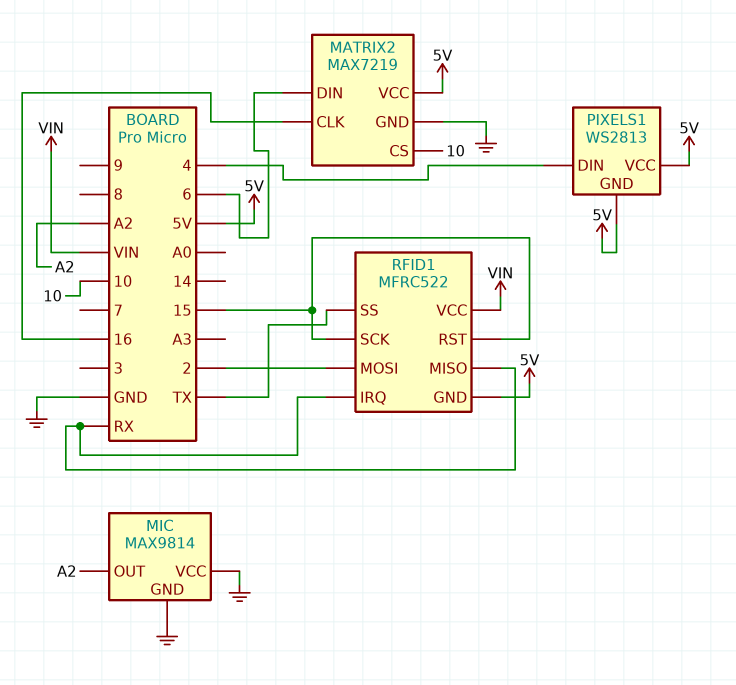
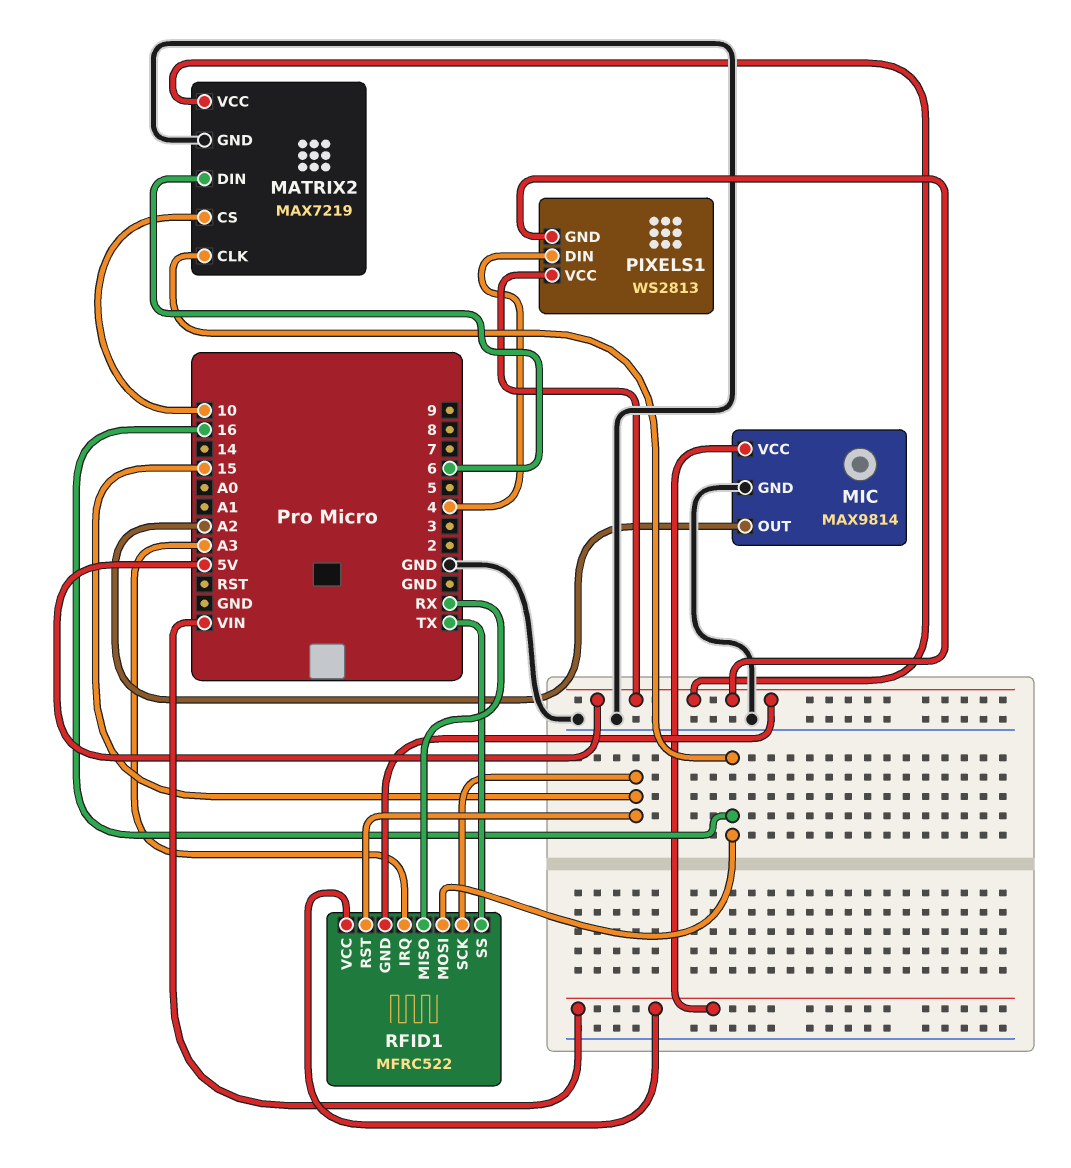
MIC pin VCC: GND -> VIN
RFID1 pin IRQ: RX -> A3
RFID1 pin MOSI: 2 -> 16

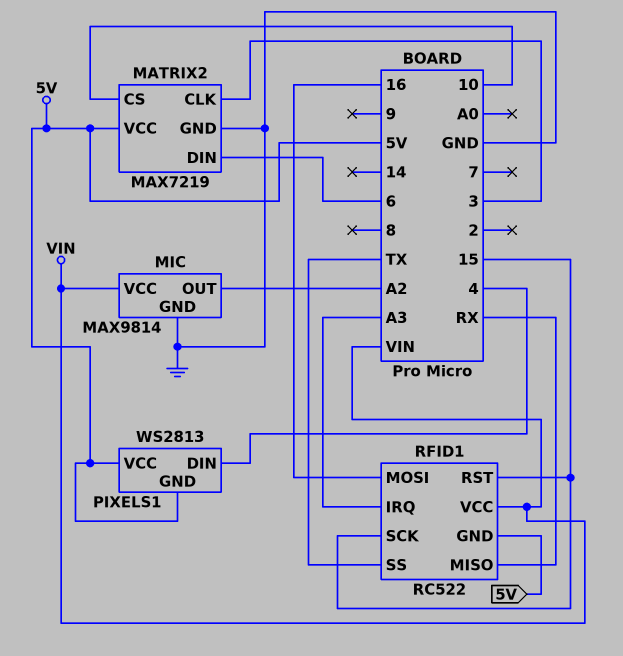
MATRIX2 pin CLK: 16 -> 3
RFID1: MFRC522 -> RC522

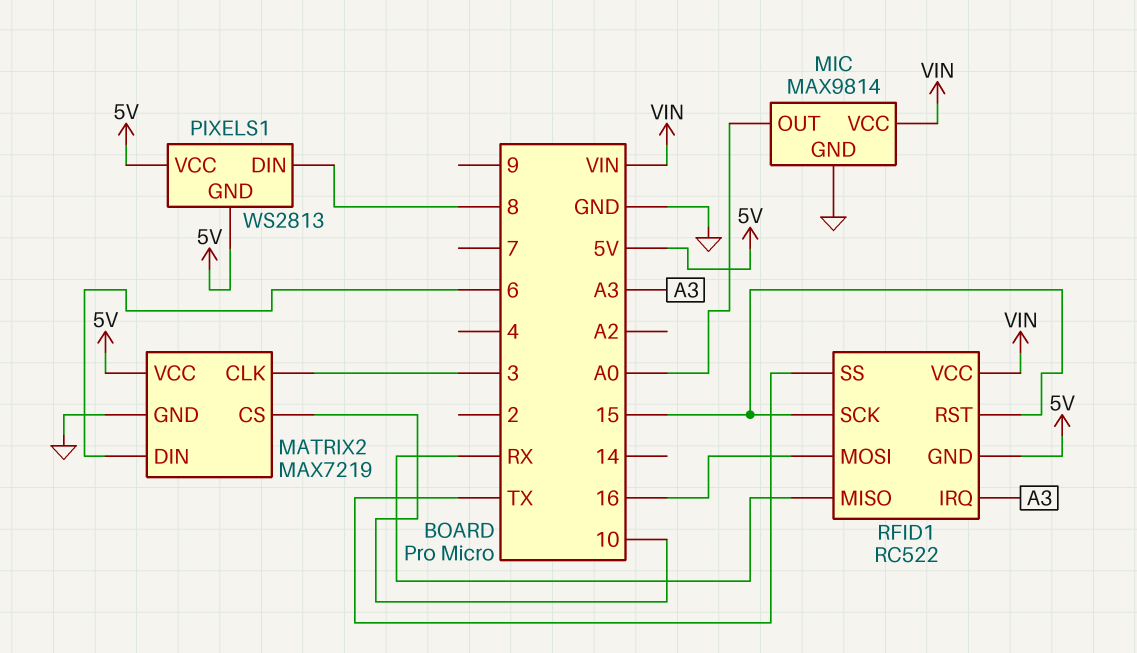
MIC pin OUT: A2 -> A0
PIXELS1 pin DIN: 4 -> 8

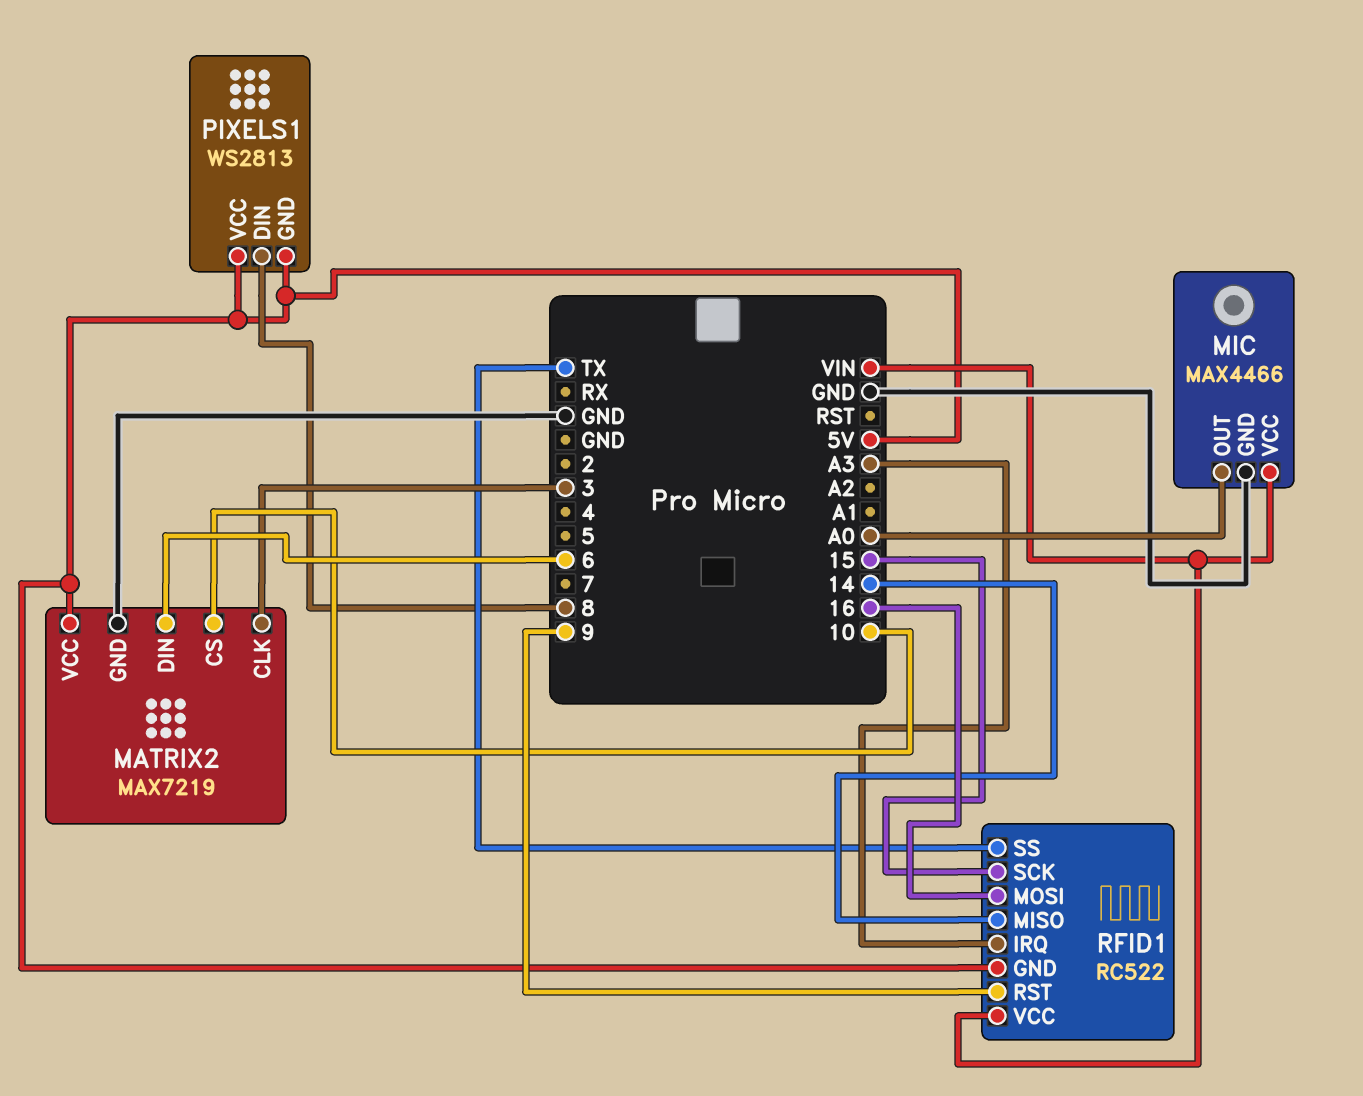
MIC: MAX9814 -> MAX4466
RFID1 pin MISO: RX -> 14
RFID1 pin RST: 15 -> 9

